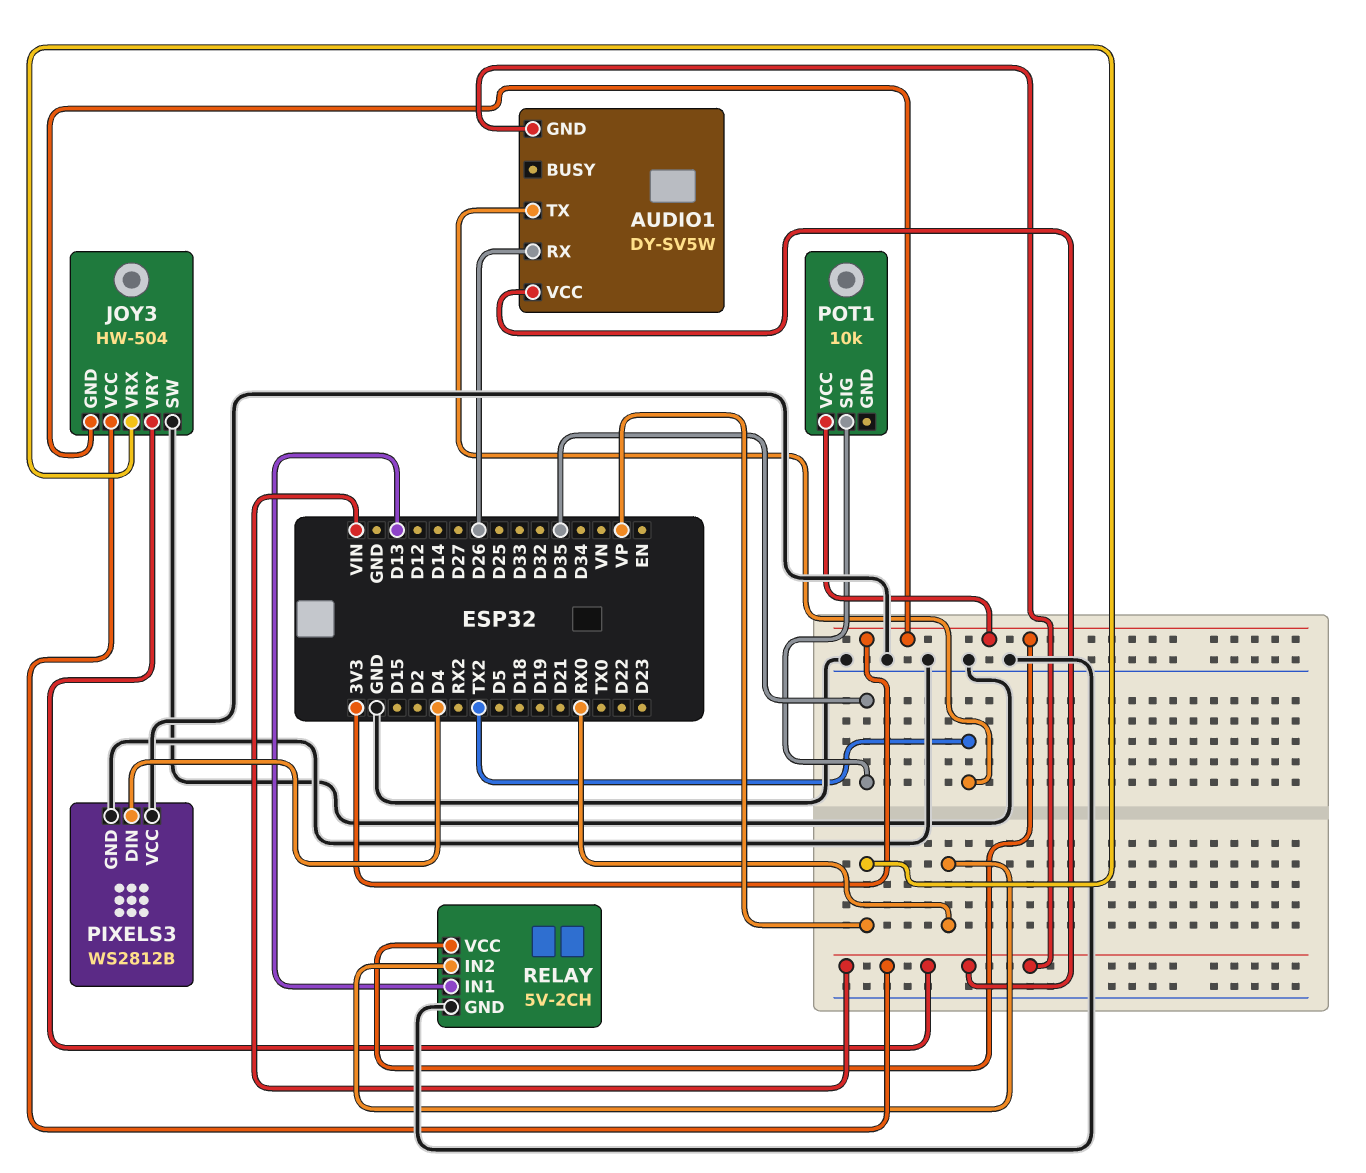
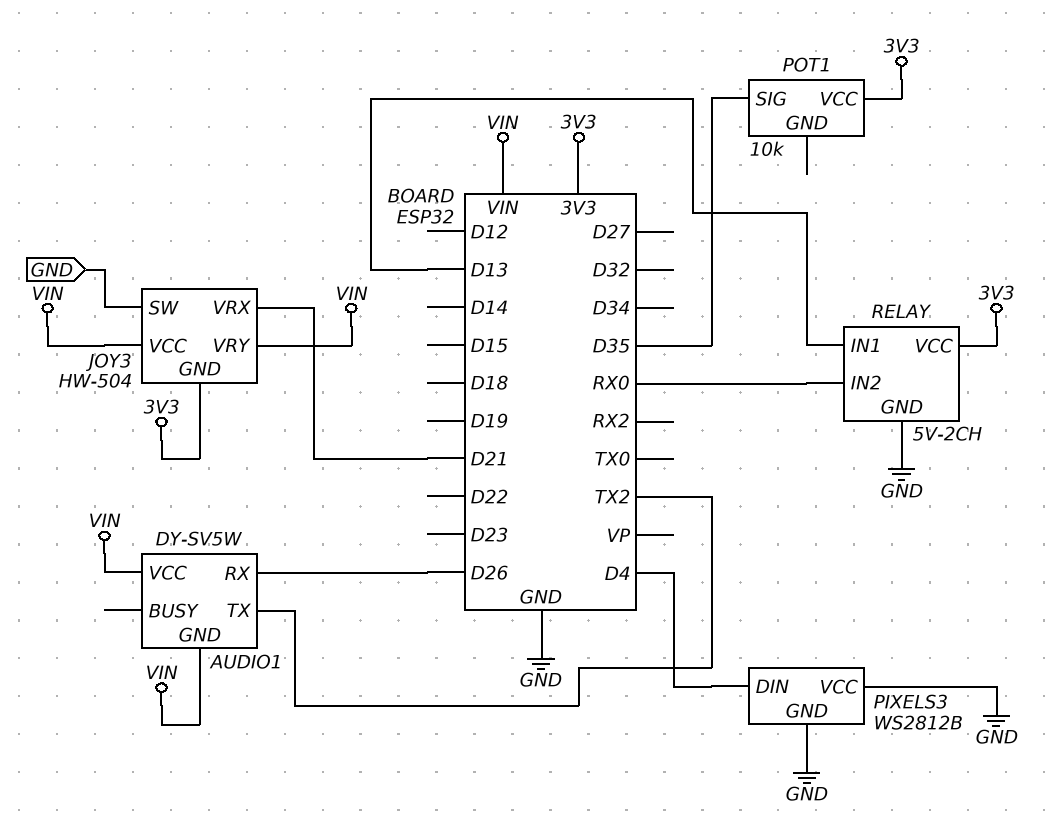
JOY3 pin VRX: VP -> D21

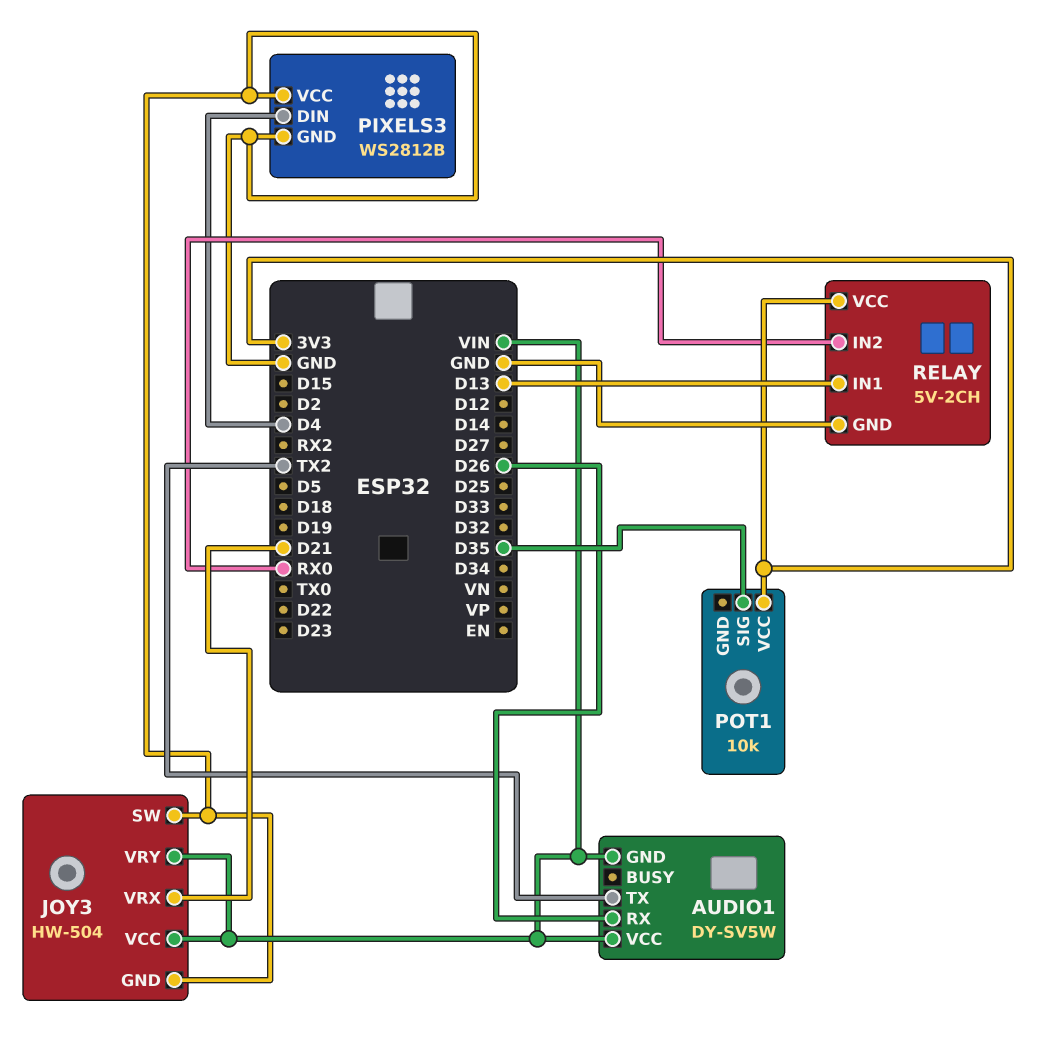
JOY3 pin GND: 3V3 -> GND

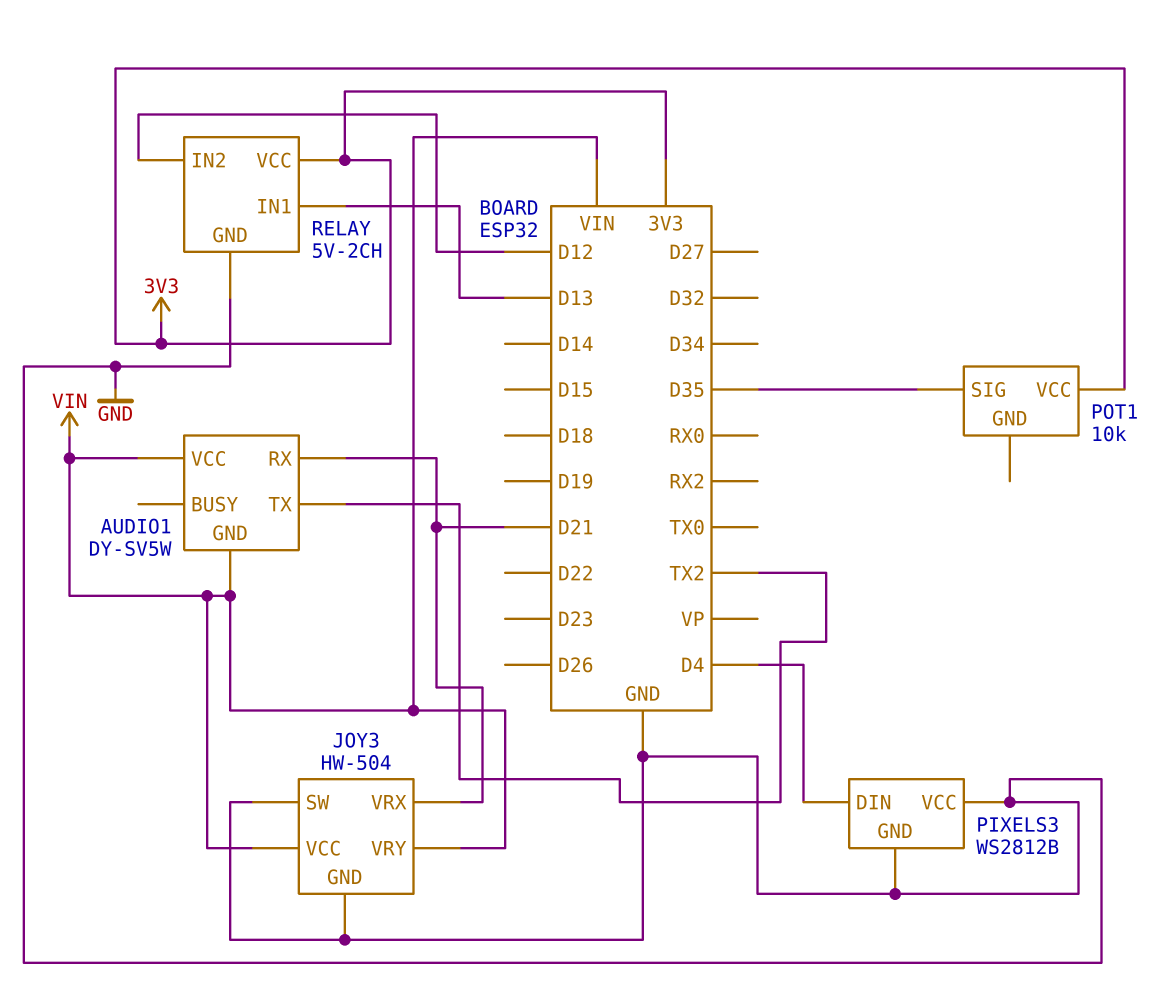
AUDIO1 pin RX: D26 -> D21
RELAY pin IN2: RX0 -> D12

